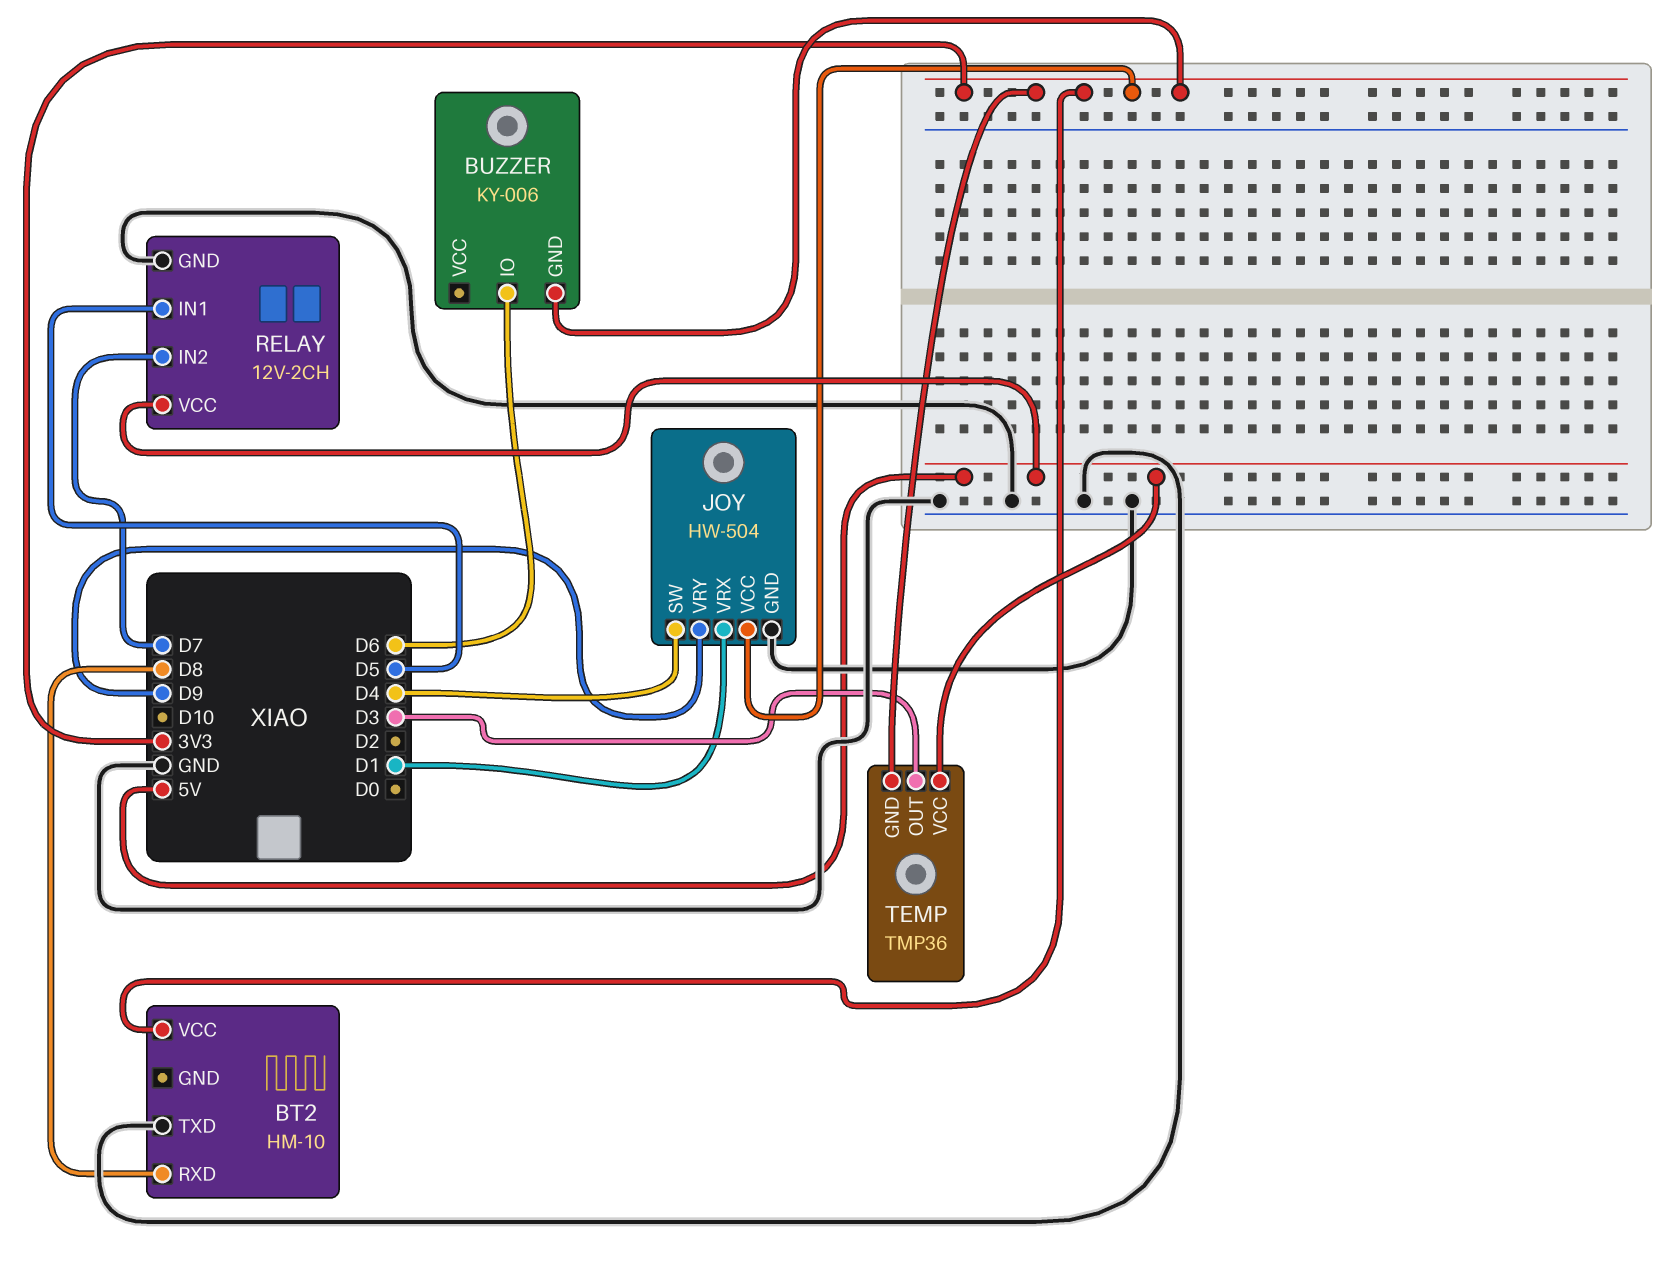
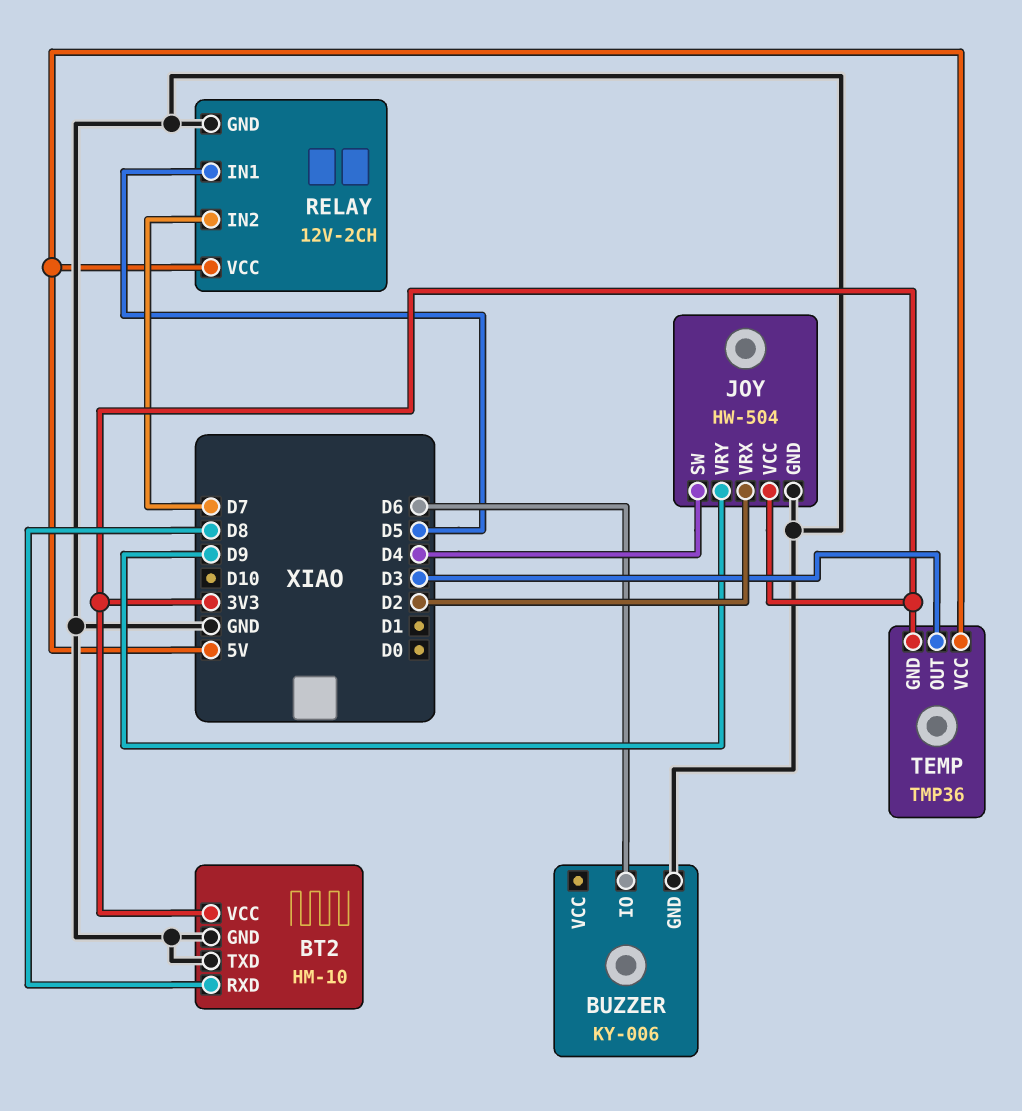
BT2 pin GND: none -> GND
BUZZER pin GND: 3V3 -> GND
JOY pin VRX: D1 -> D2

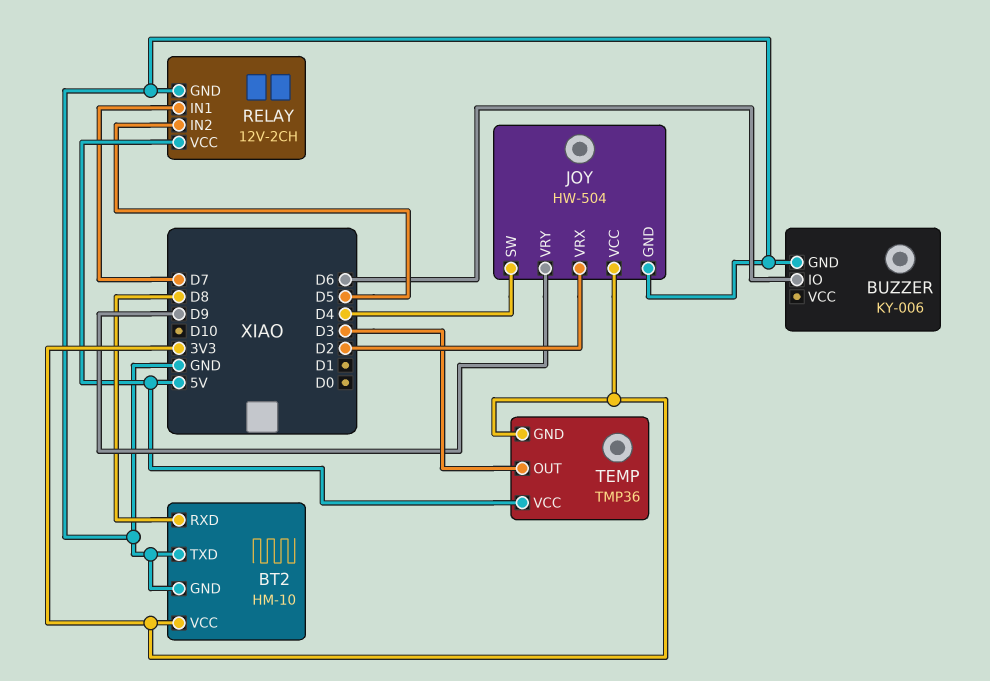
RELAY pin IN1: D5 -> D7
RELAY pin IN2: D7 -> D5

